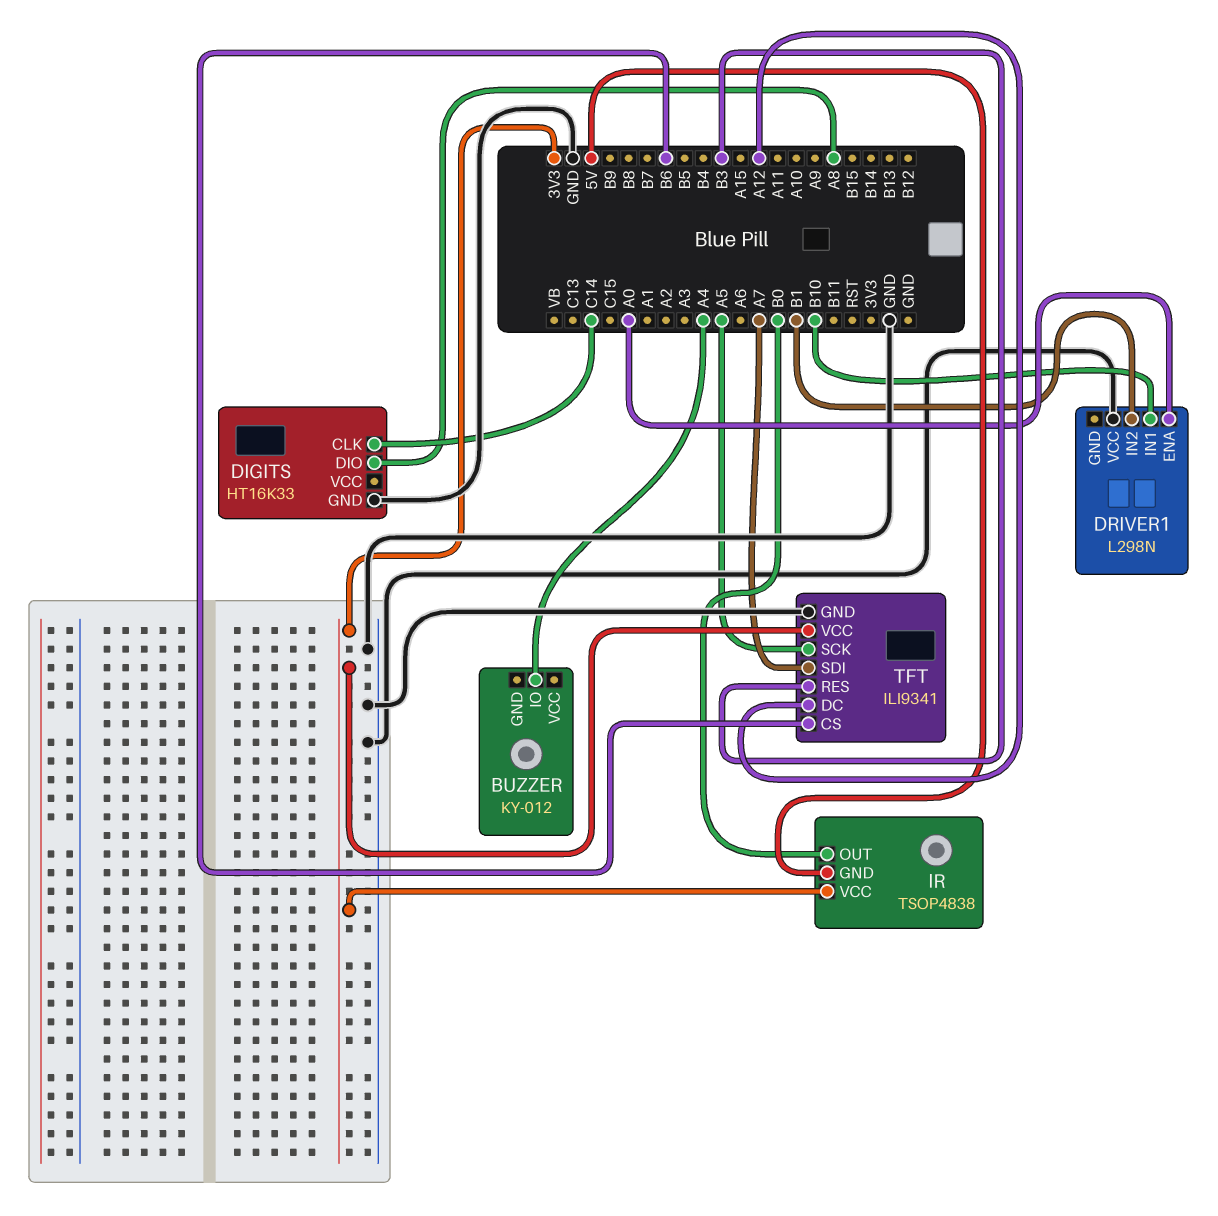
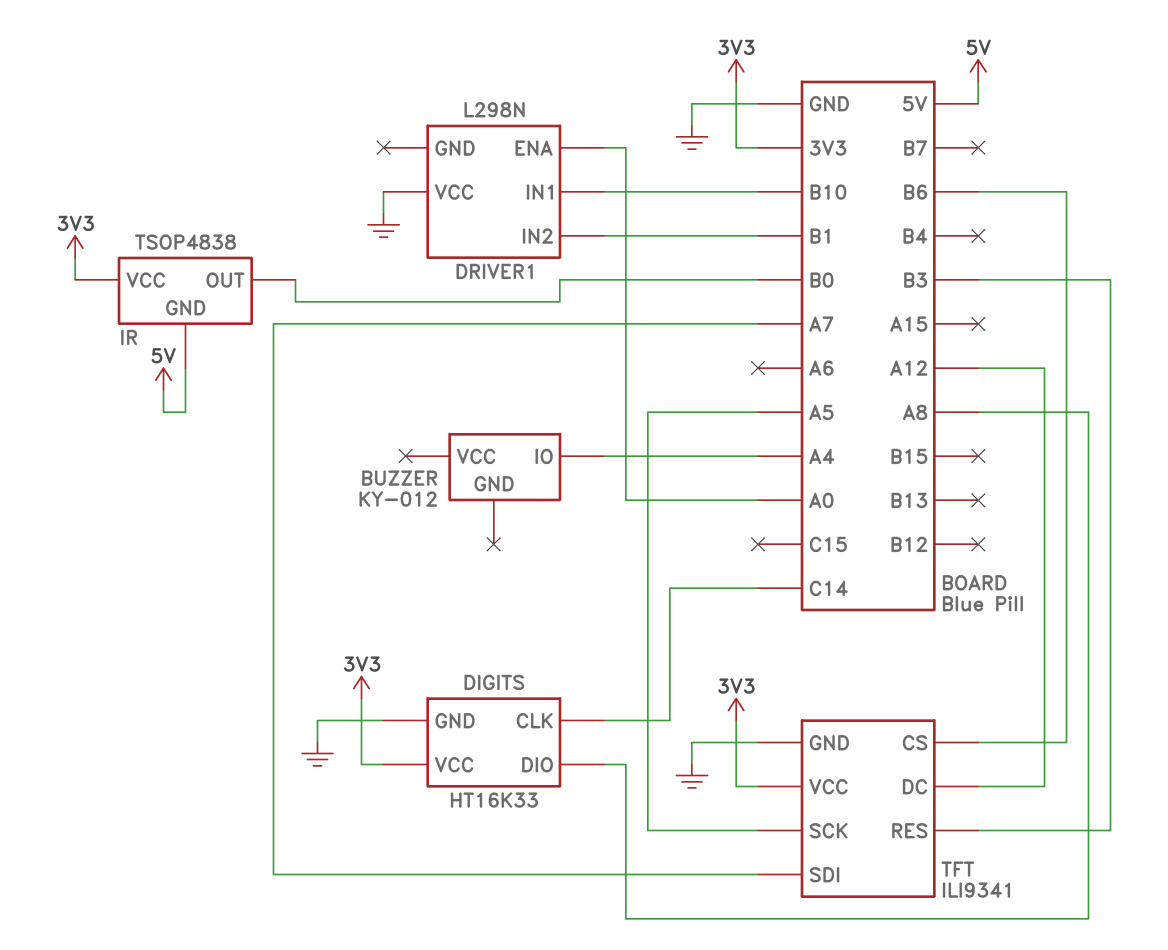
DIGITS pin VCC: none -> 3V3

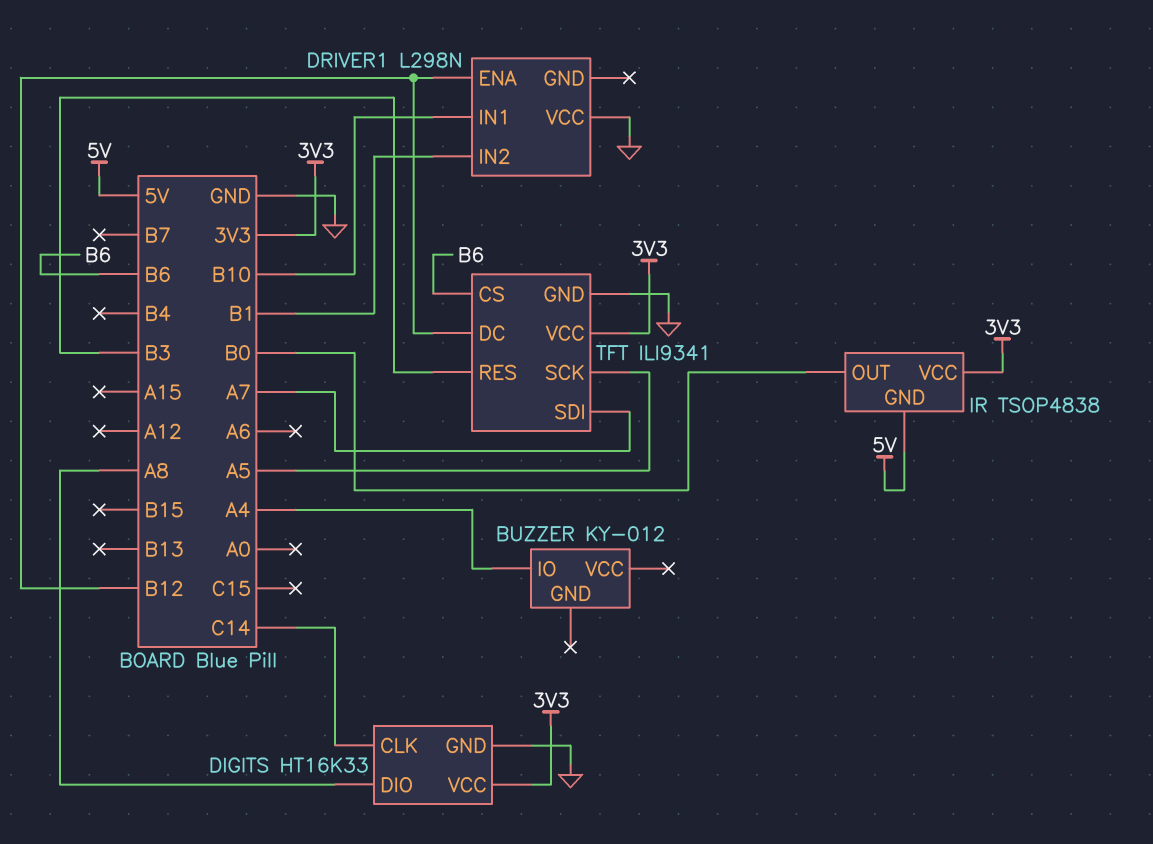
DRIVER1 pin ENA: A0 -> B12
TFT pin DC: A12 -> B12

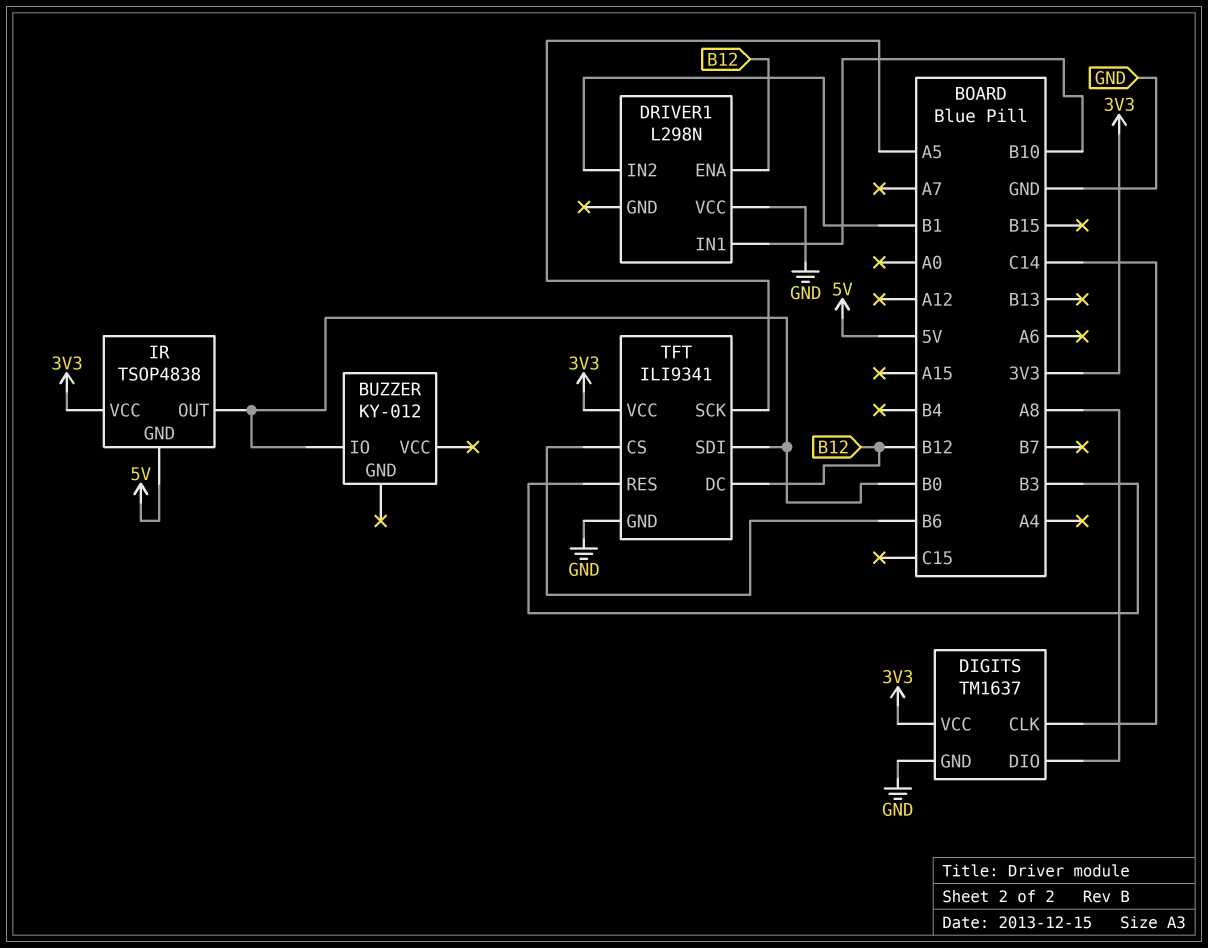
BUZZER pin IO: A4 -> B0
DIGITS: HT16K33 -> TM1637
TFT pin SDI: A7 -> B0

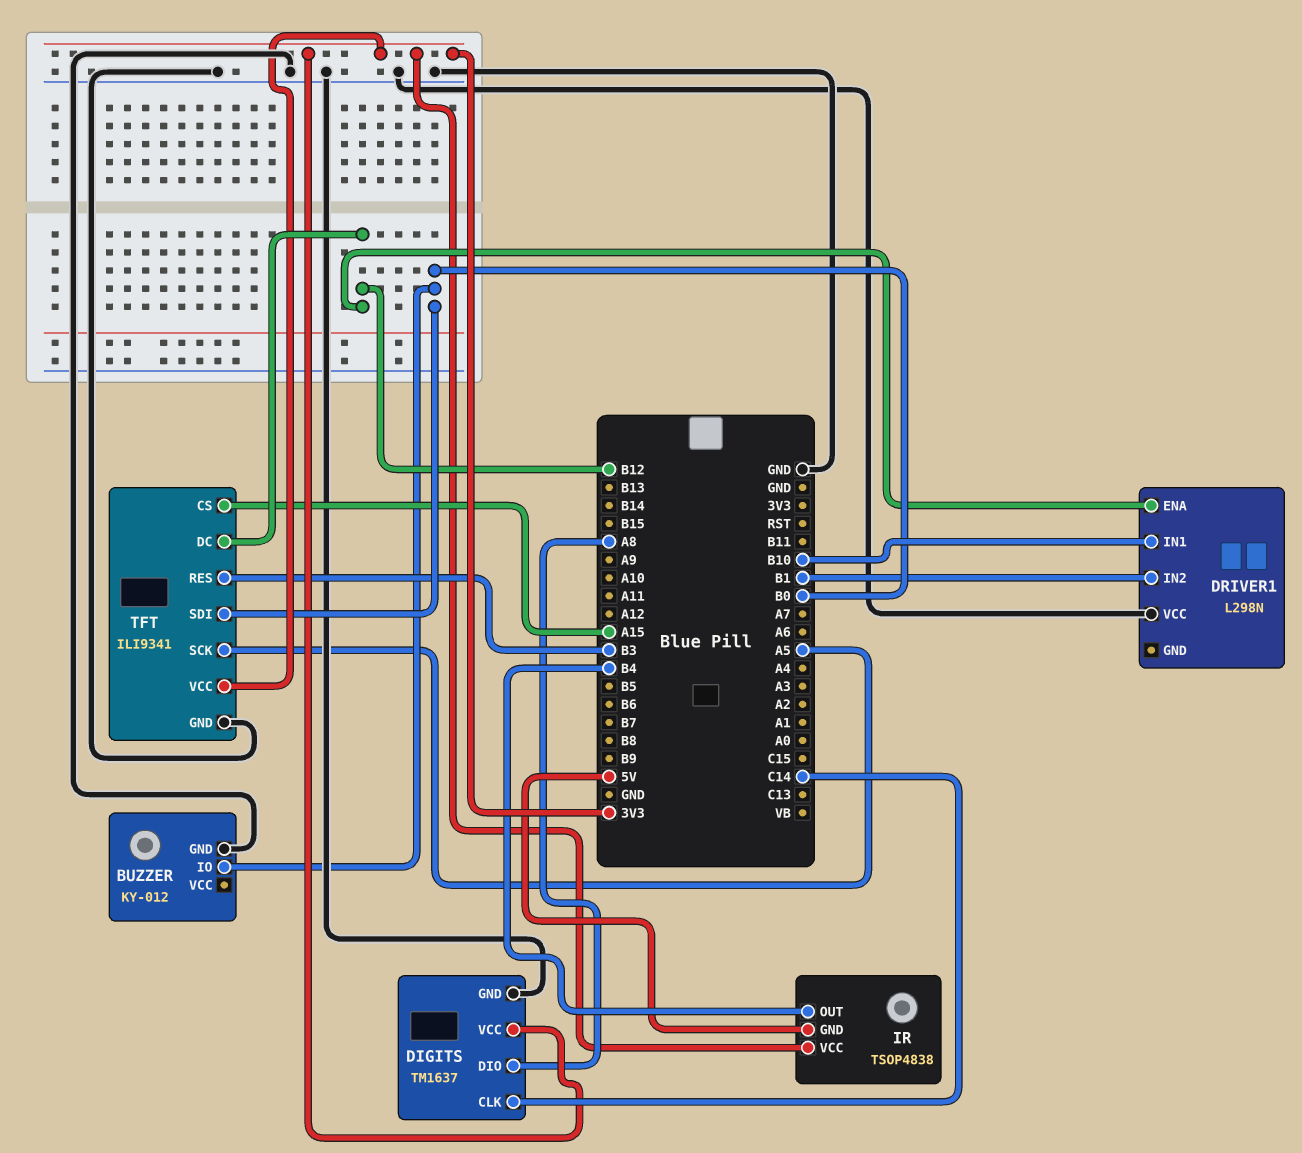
BUZZER pin GND: none -> GND
IR pin OUT: B0 -> B4
TFT pin CS: B6 -> A15

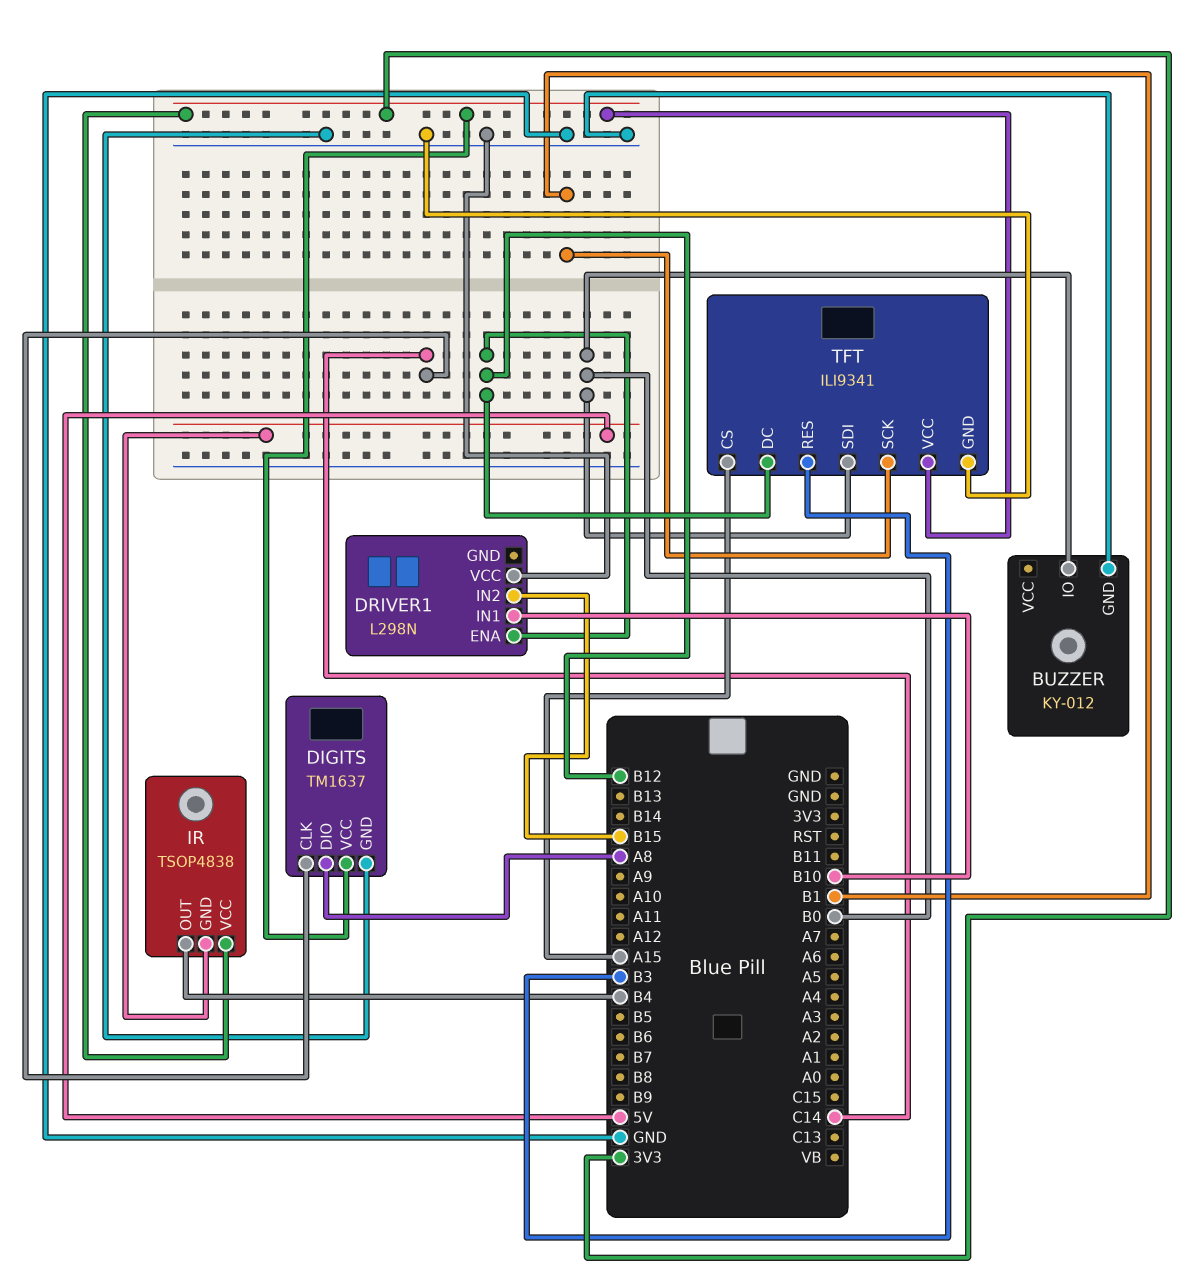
DRIVER1 pin IN2: B1 -> B15
TFT pin SCK: A5 -> B1

